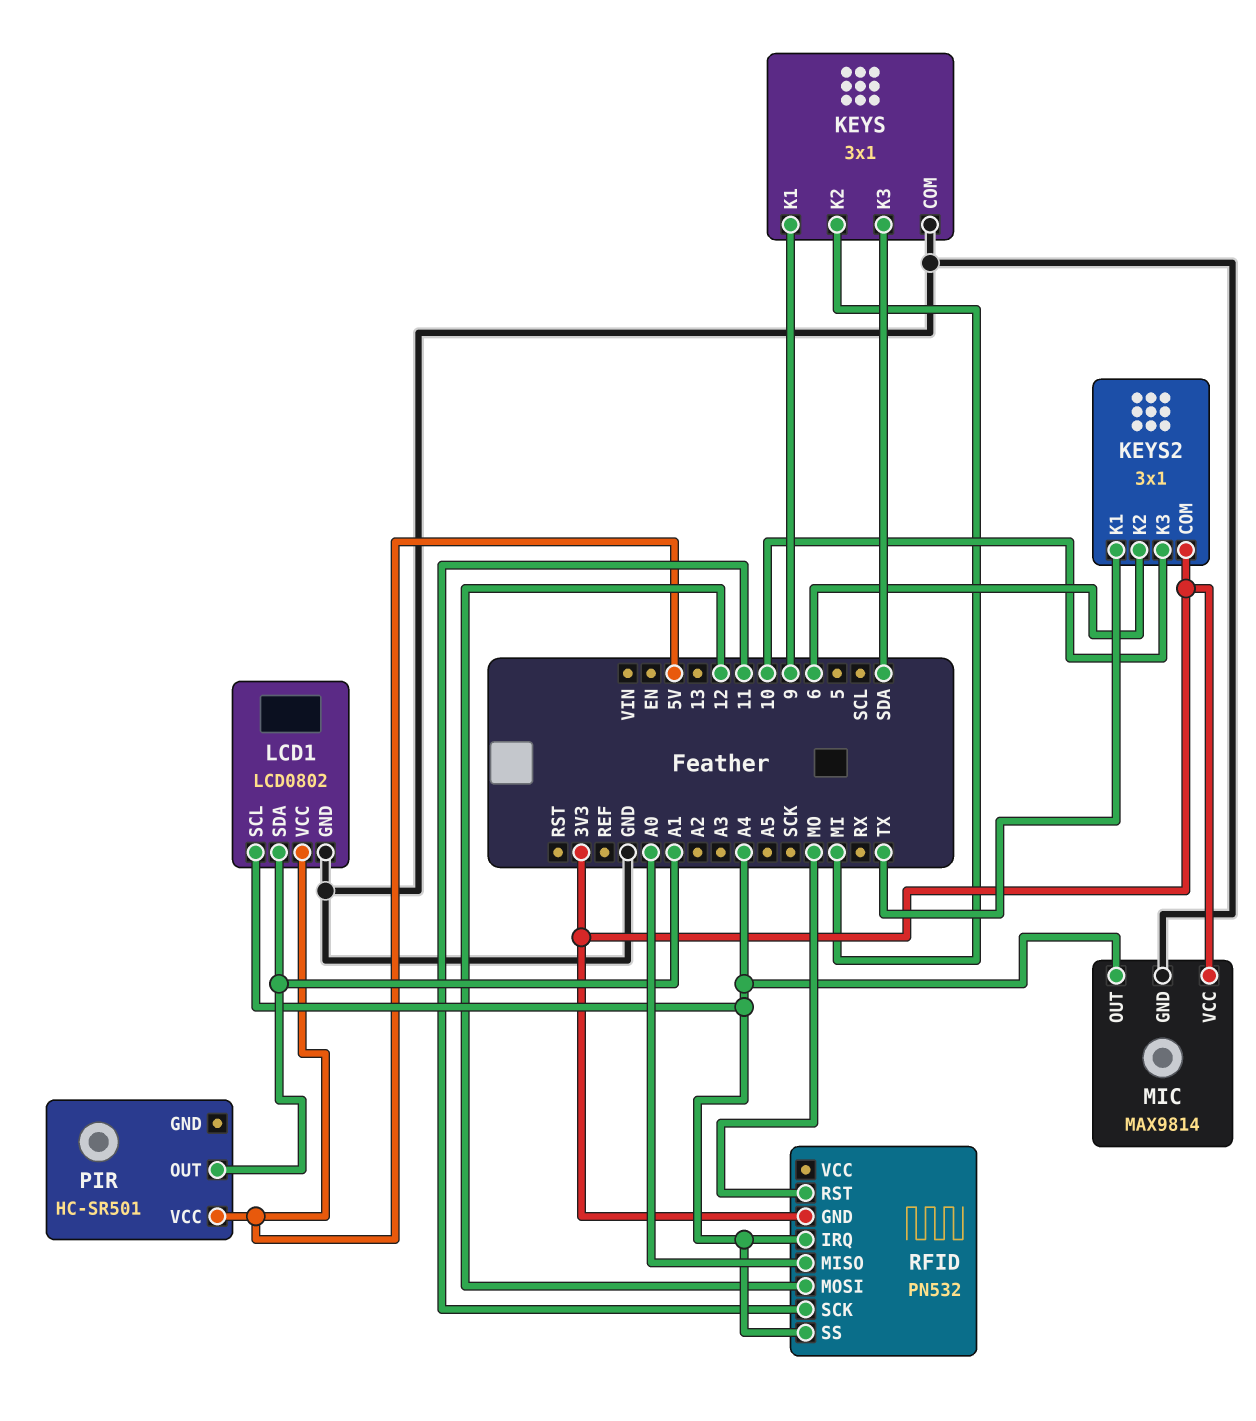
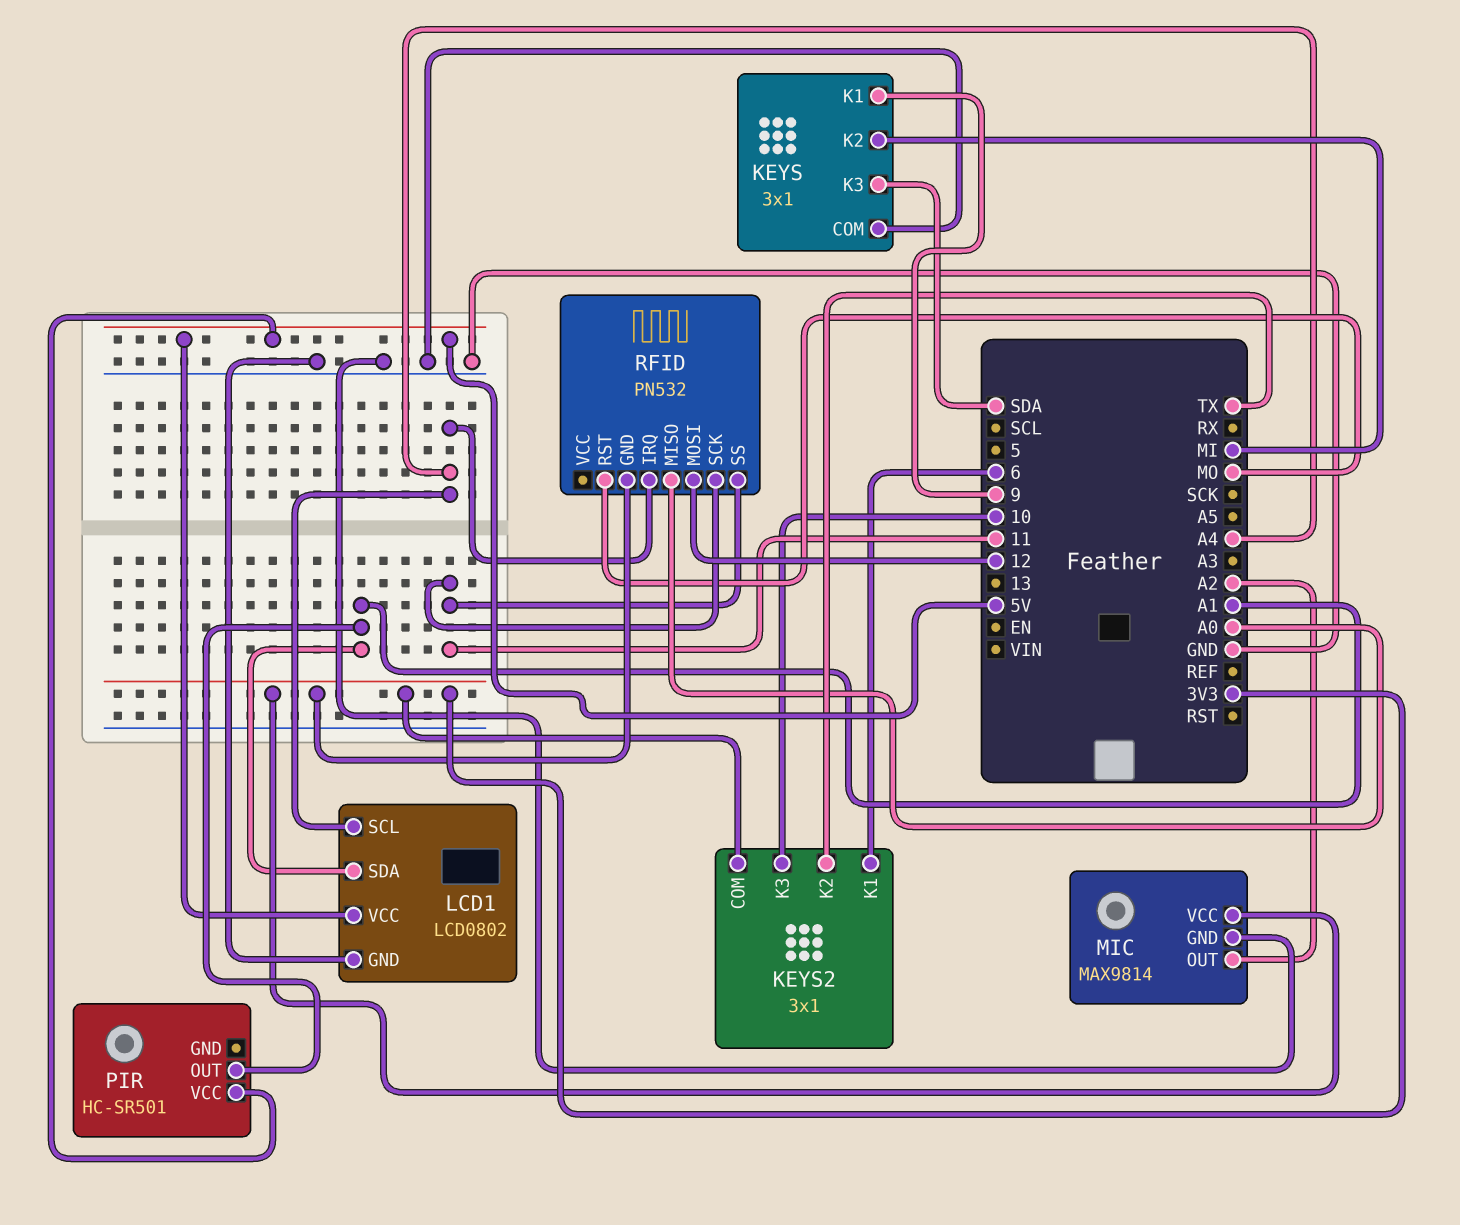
KEYS2 pin K1: TX -> 6
KEYS2 pin K2: 6 -> TX
MIC pin OUT: A4 -> A2
RFID pin SS: A4 -> 11

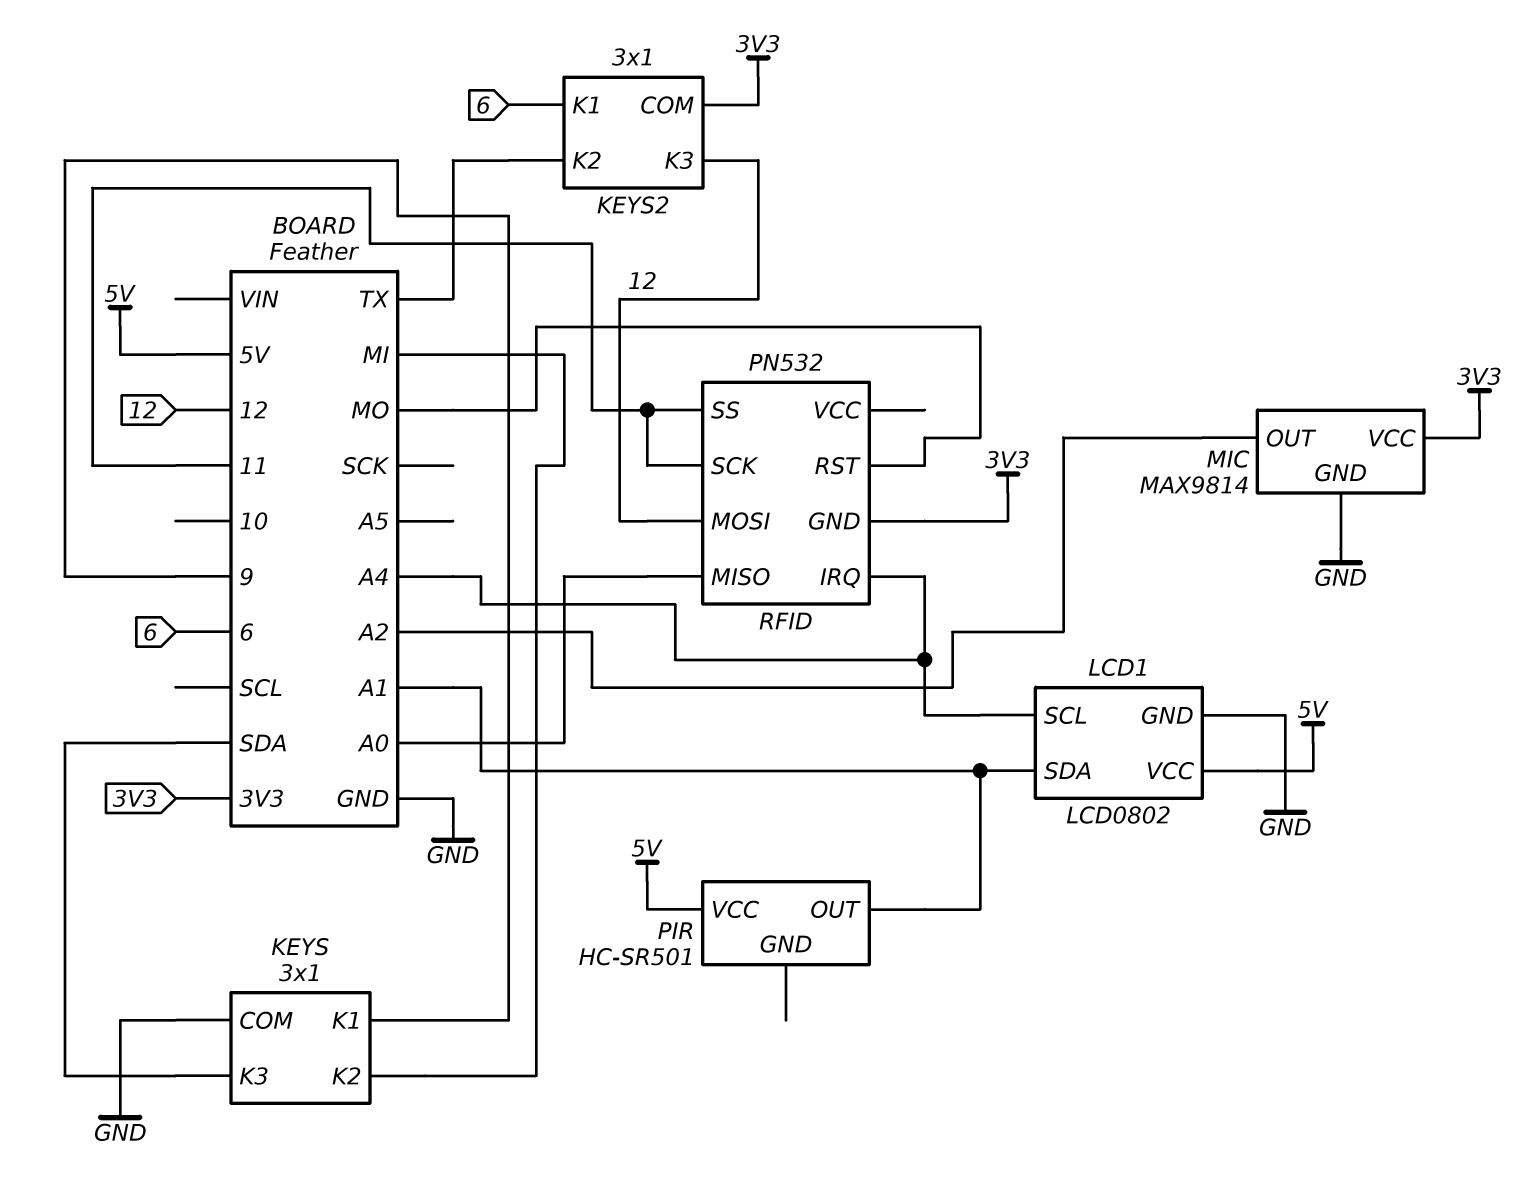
KEYS2 pin K3: 10 -> 12

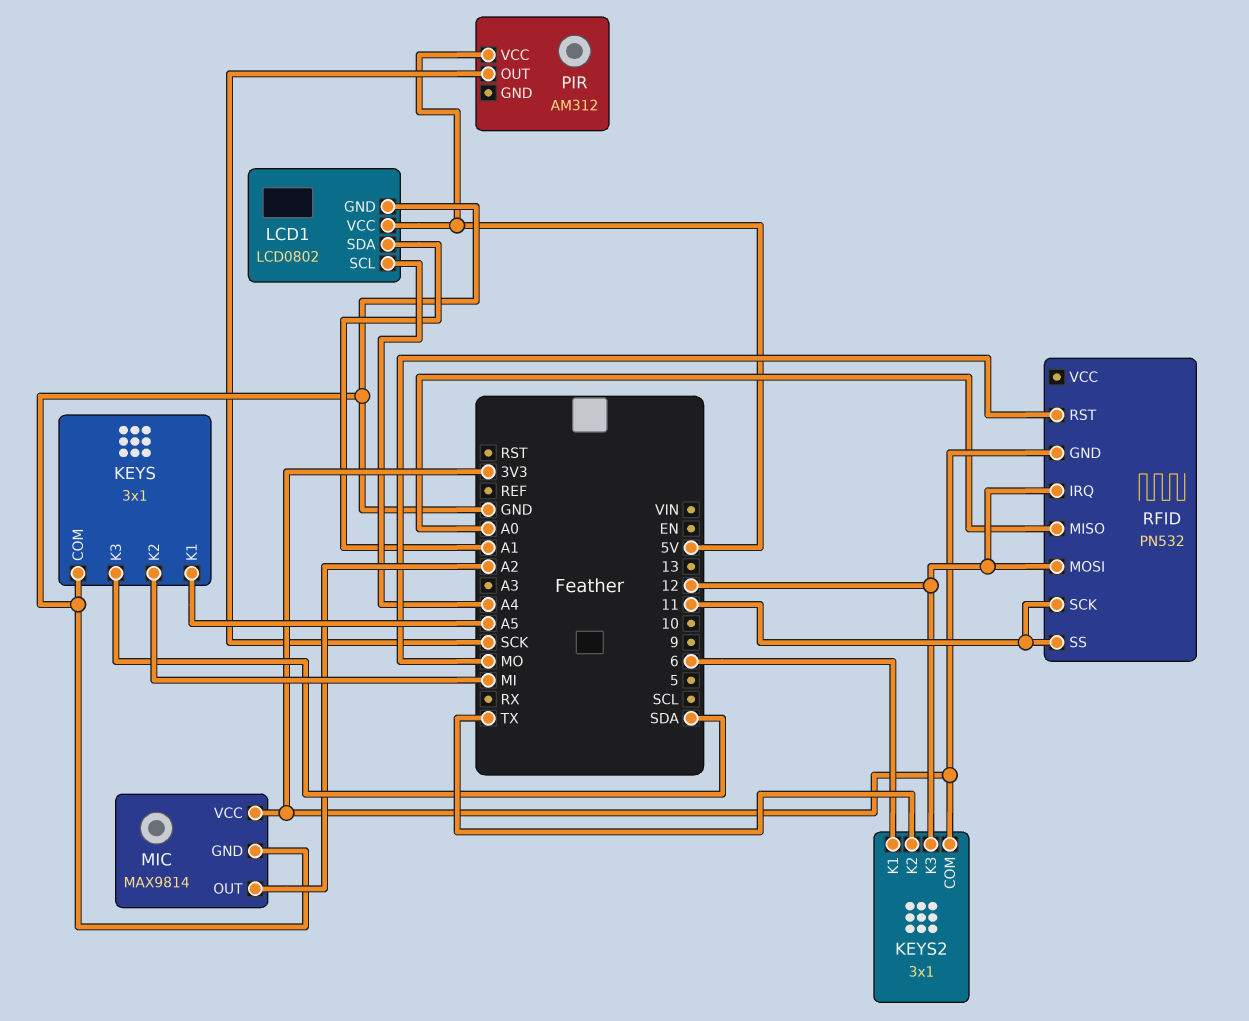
KEYS pin K1: 9 -> A5
PIR: HC-SR501 -> AM312
PIR pin OUT: A1 -> SCK
RFID pin IRQ: A4 -> 12

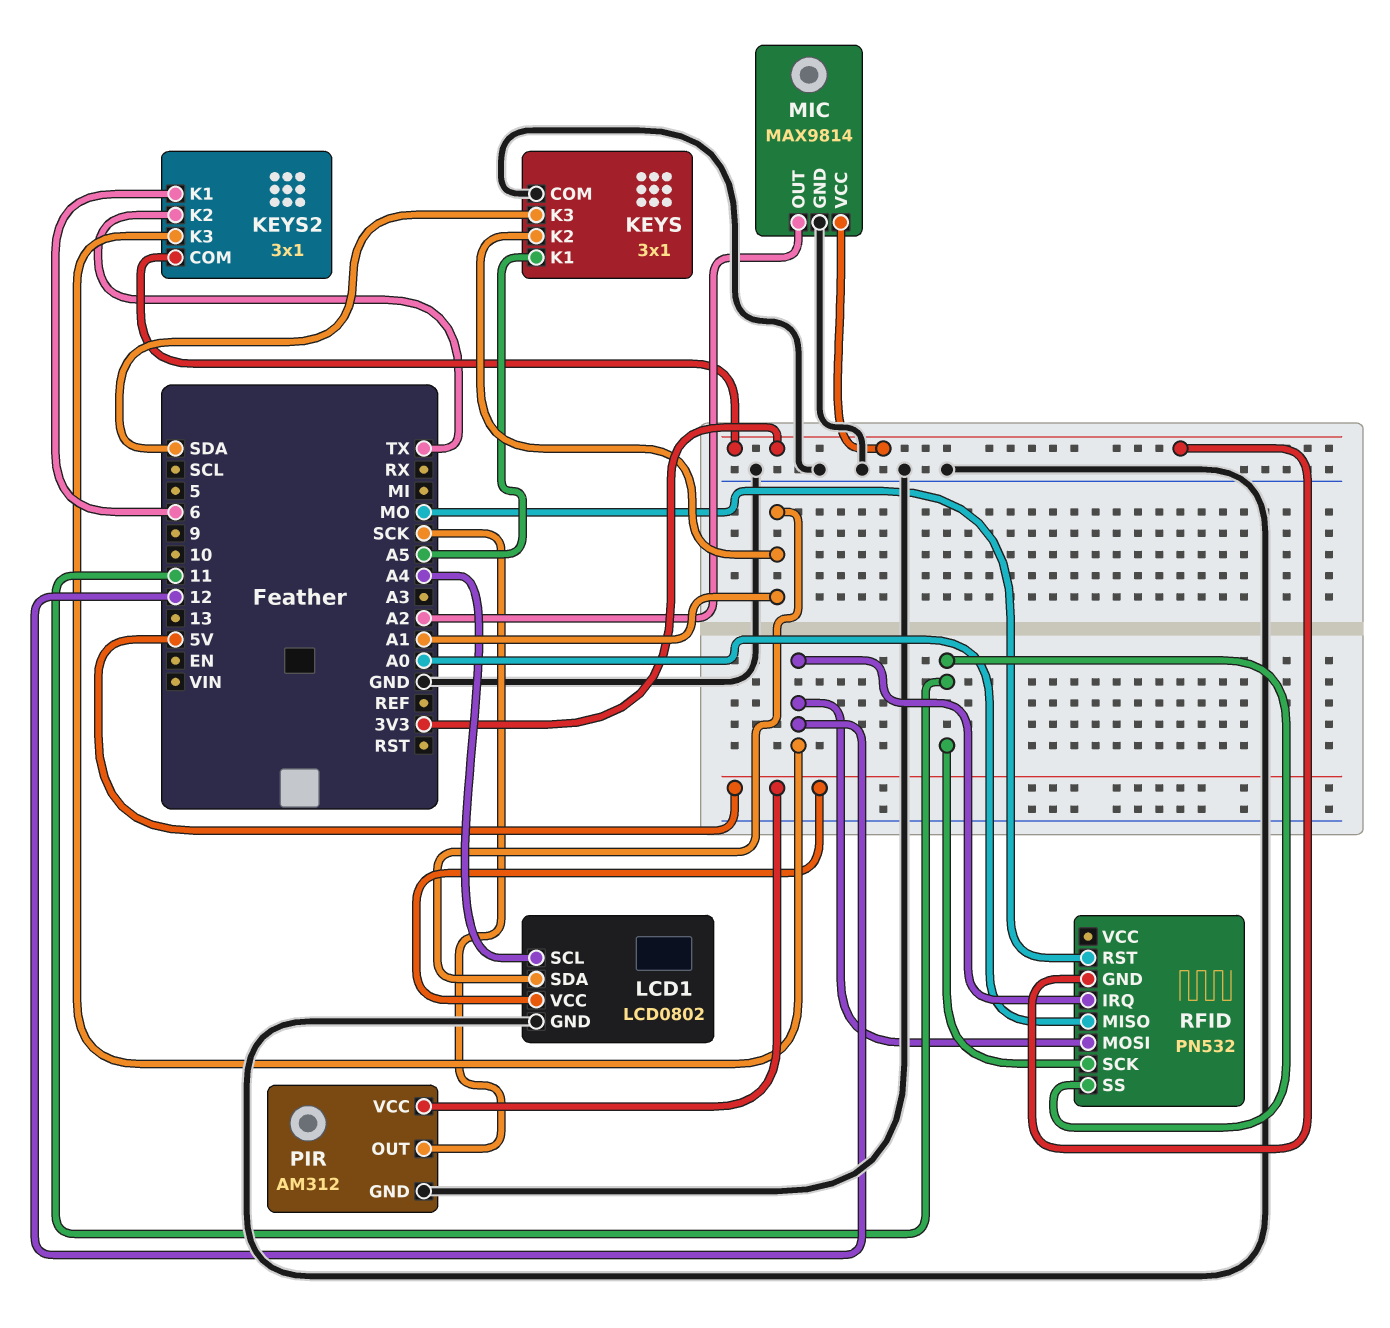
KEYS pin K2: MI -> A1
PIR pin GND: none -> GND

